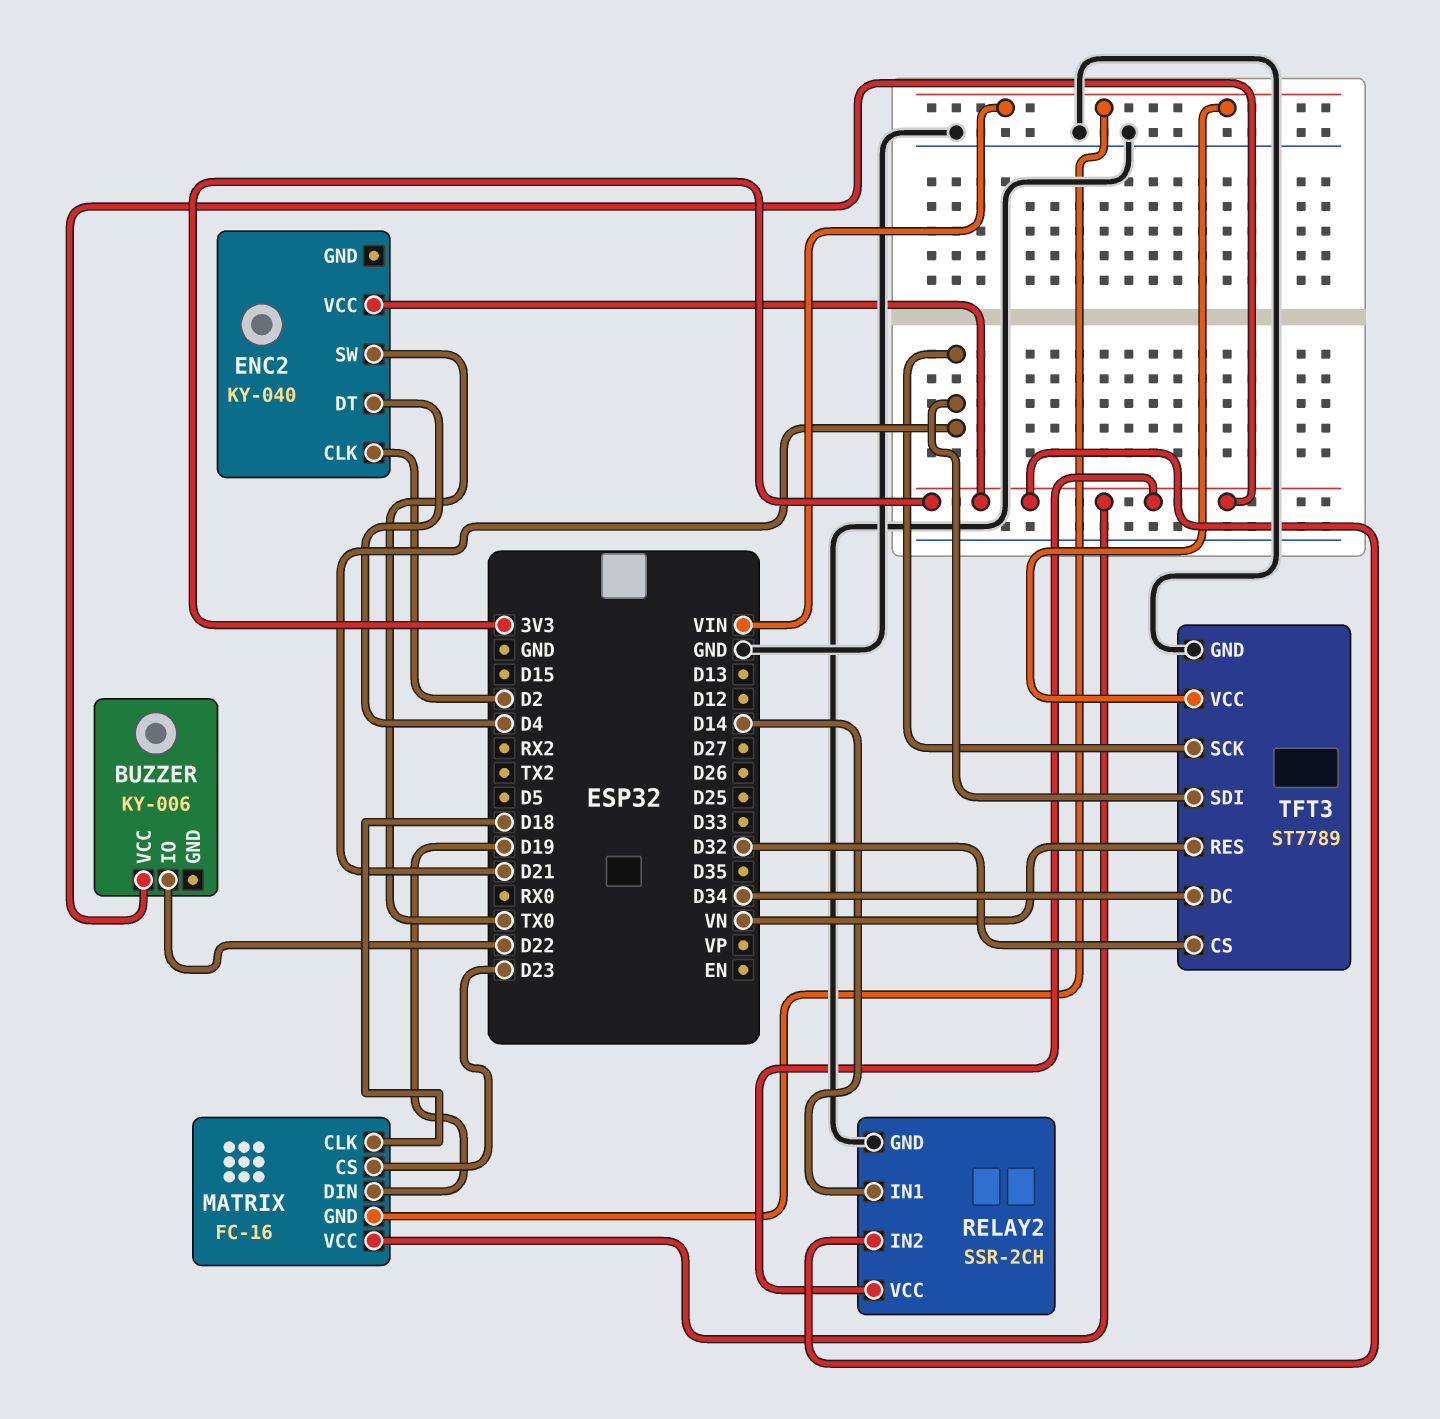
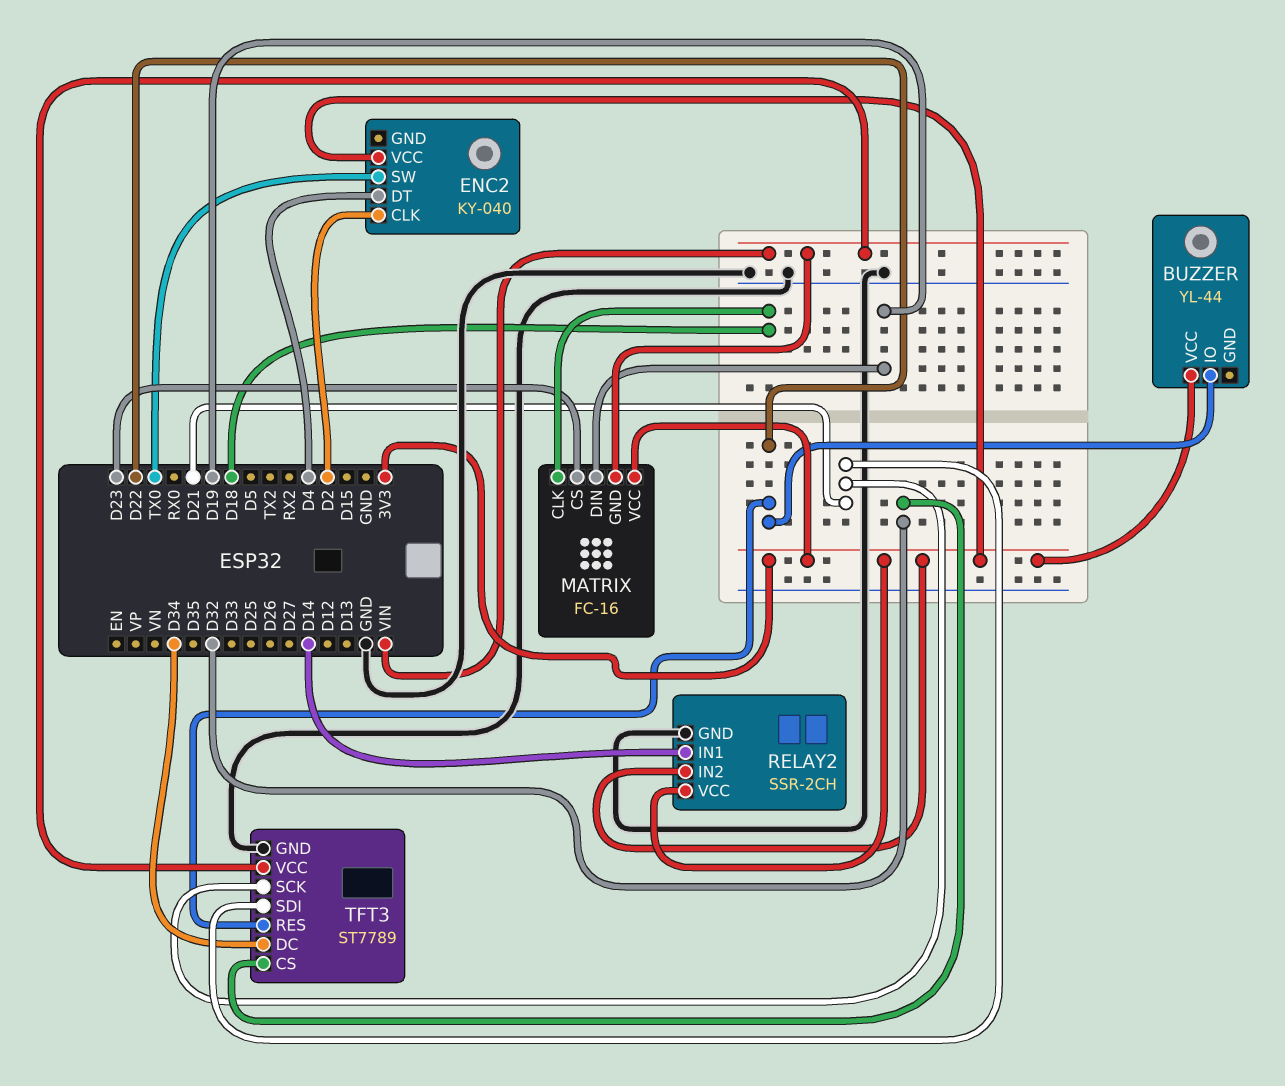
BUZZER: KY-006 -> YL-44
TFT3 pin RES: VN -> D22

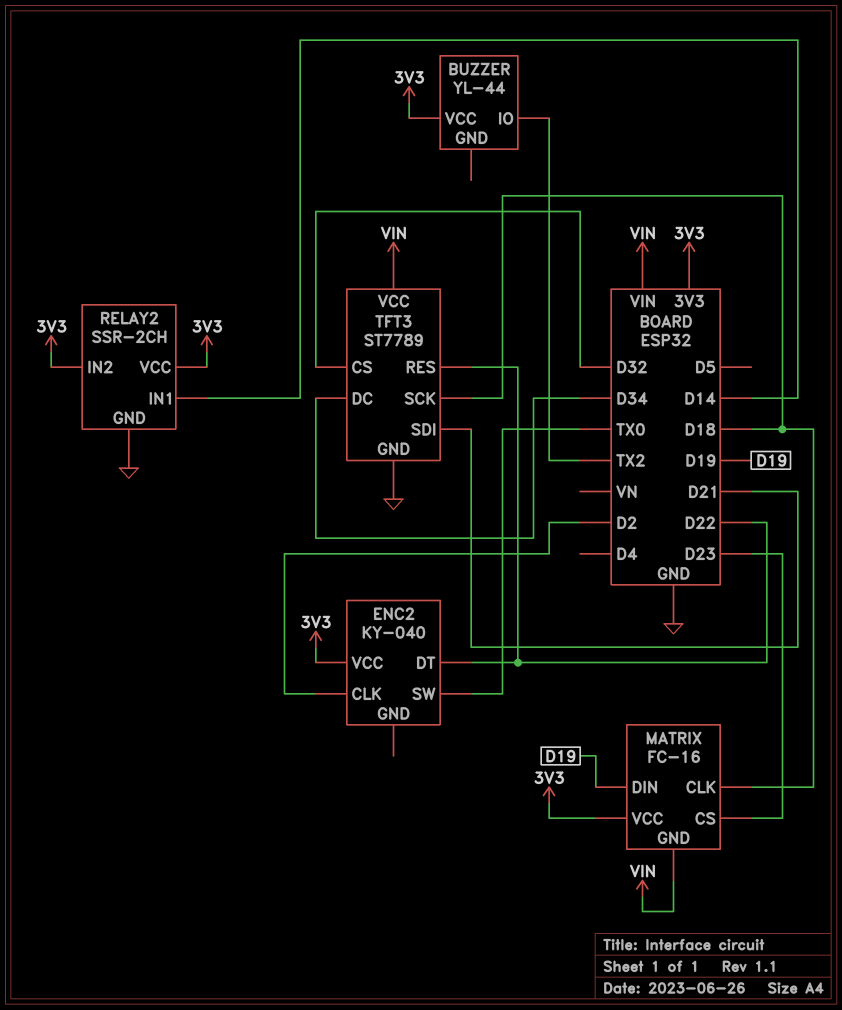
BUZZER pin IO: D22 -> TX2
ENC2 pin DT: D4 -> D22
TFT3 pin SCK: D21 -> D18

